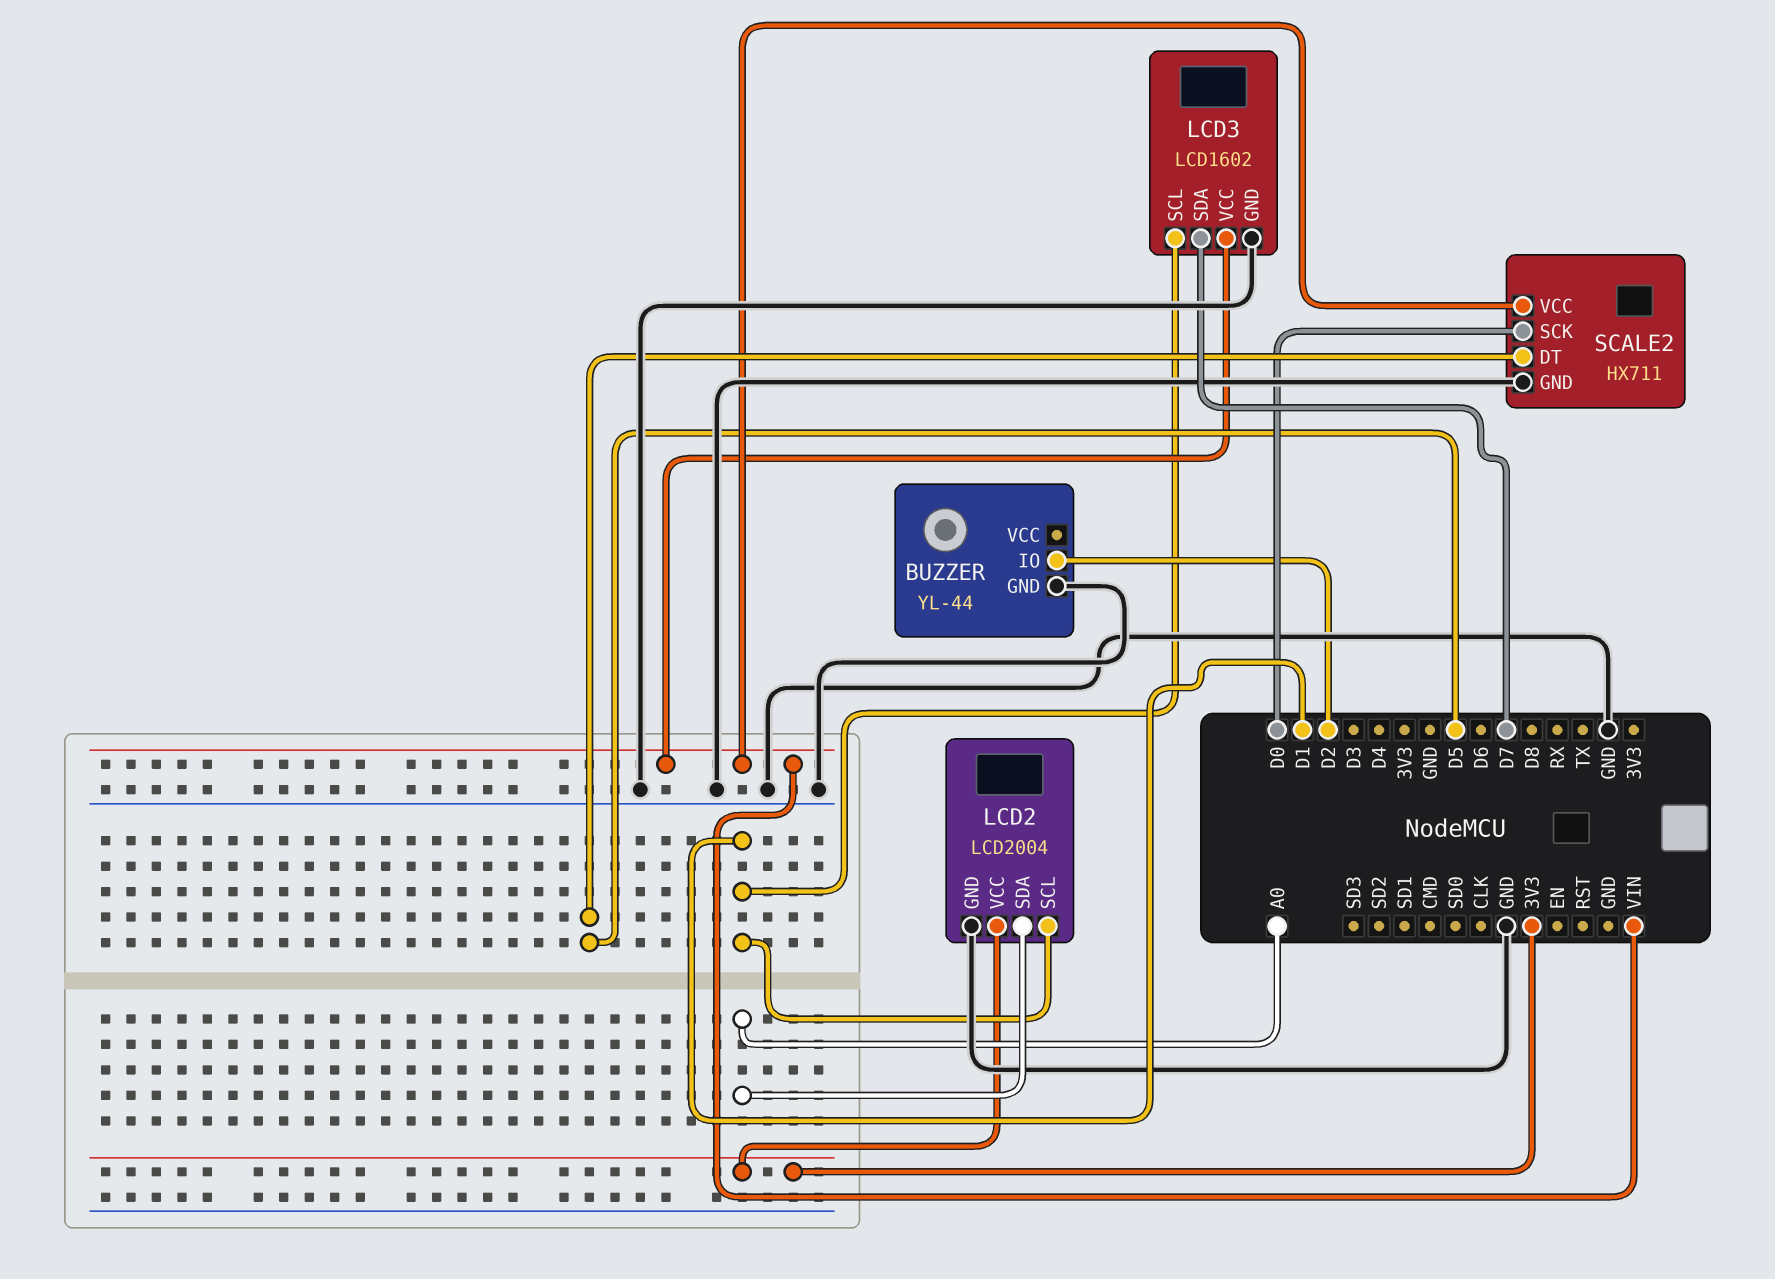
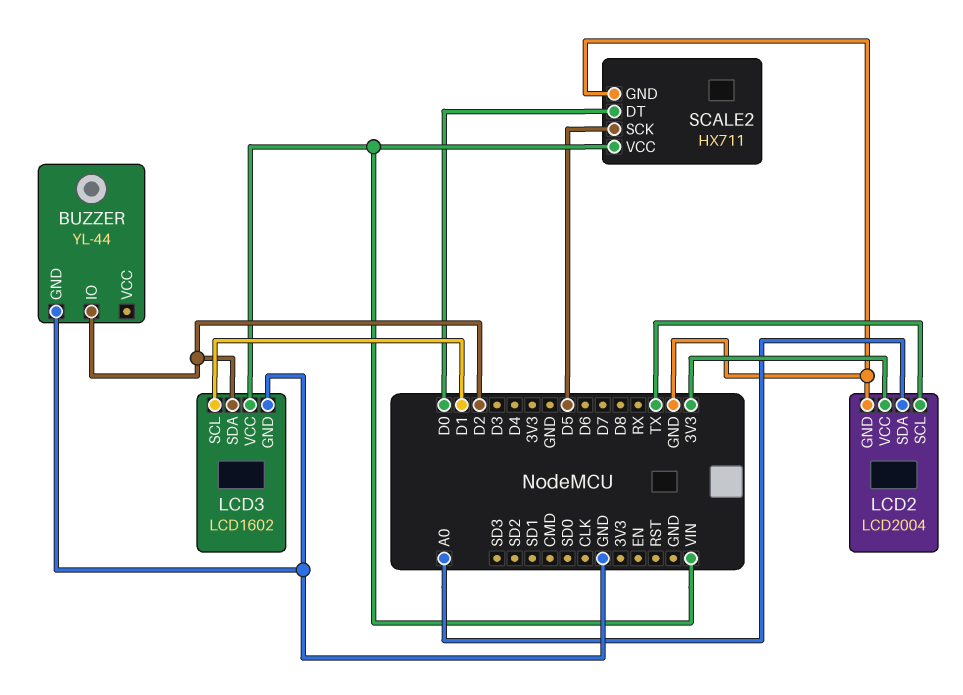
LCD2 pin SCL: D1 -> TX
LCD3 pin SDA: D7 -> D2
SCALE2 pin DT: D5 -> D0
SCALE2 pin SCK: D0 -> D5

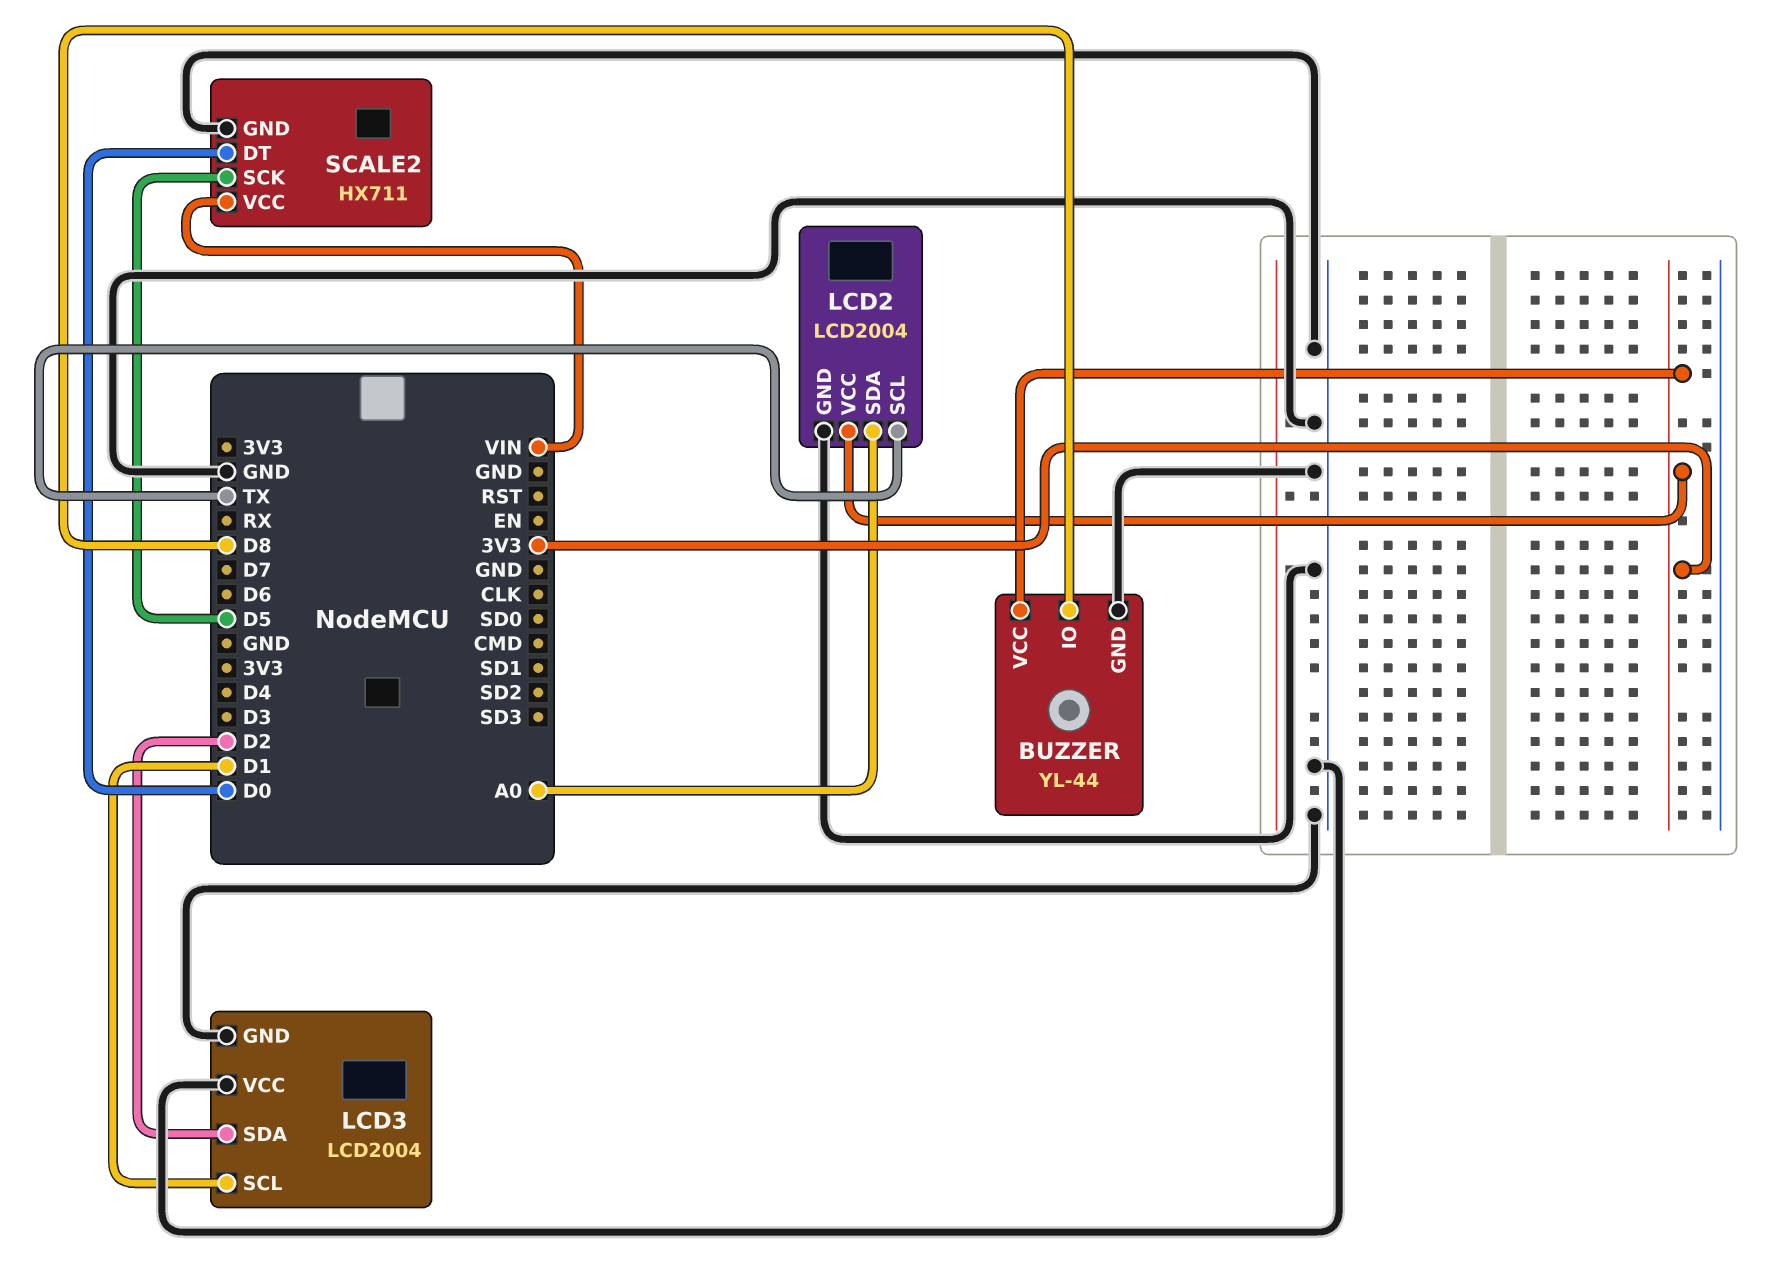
BUZZER pin IO: D2 -> D8
BUZZER pin VCC: none -> 3V3
LCD3: LCD1602 -> LCD2004
LCD3 pin VCC: VIN -> GND

